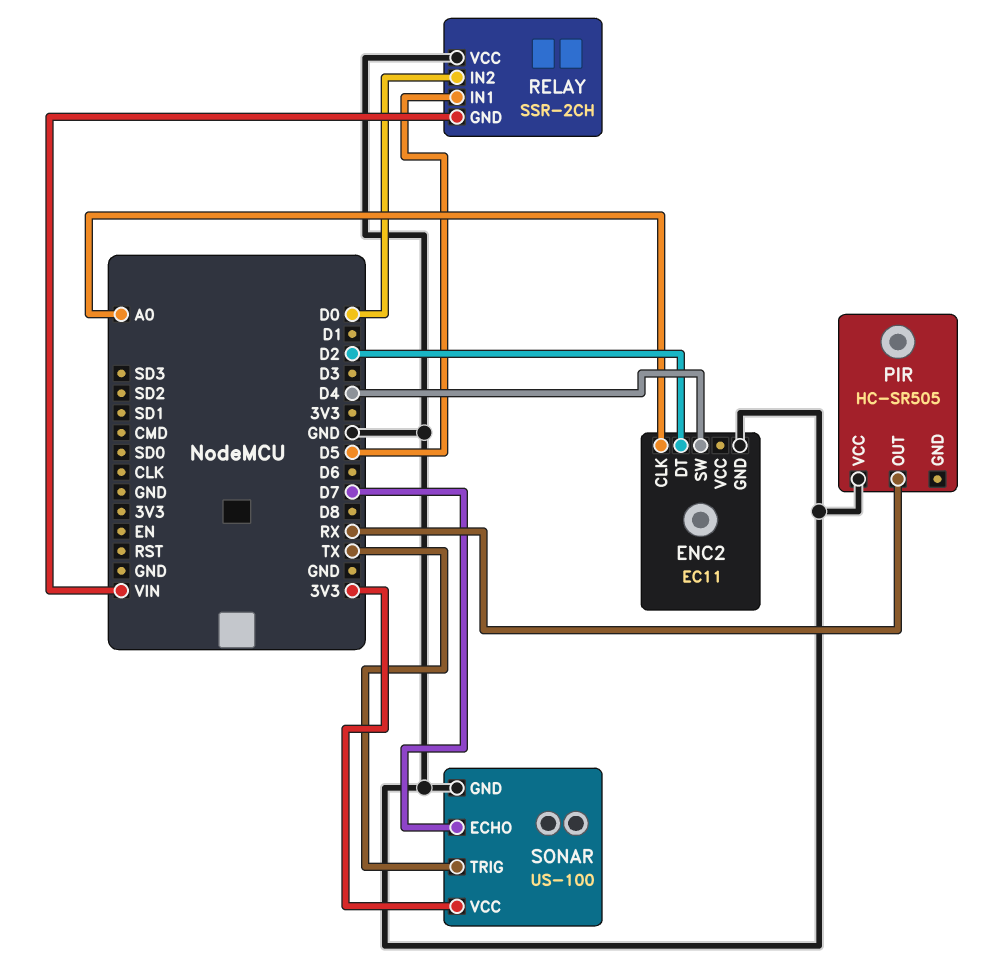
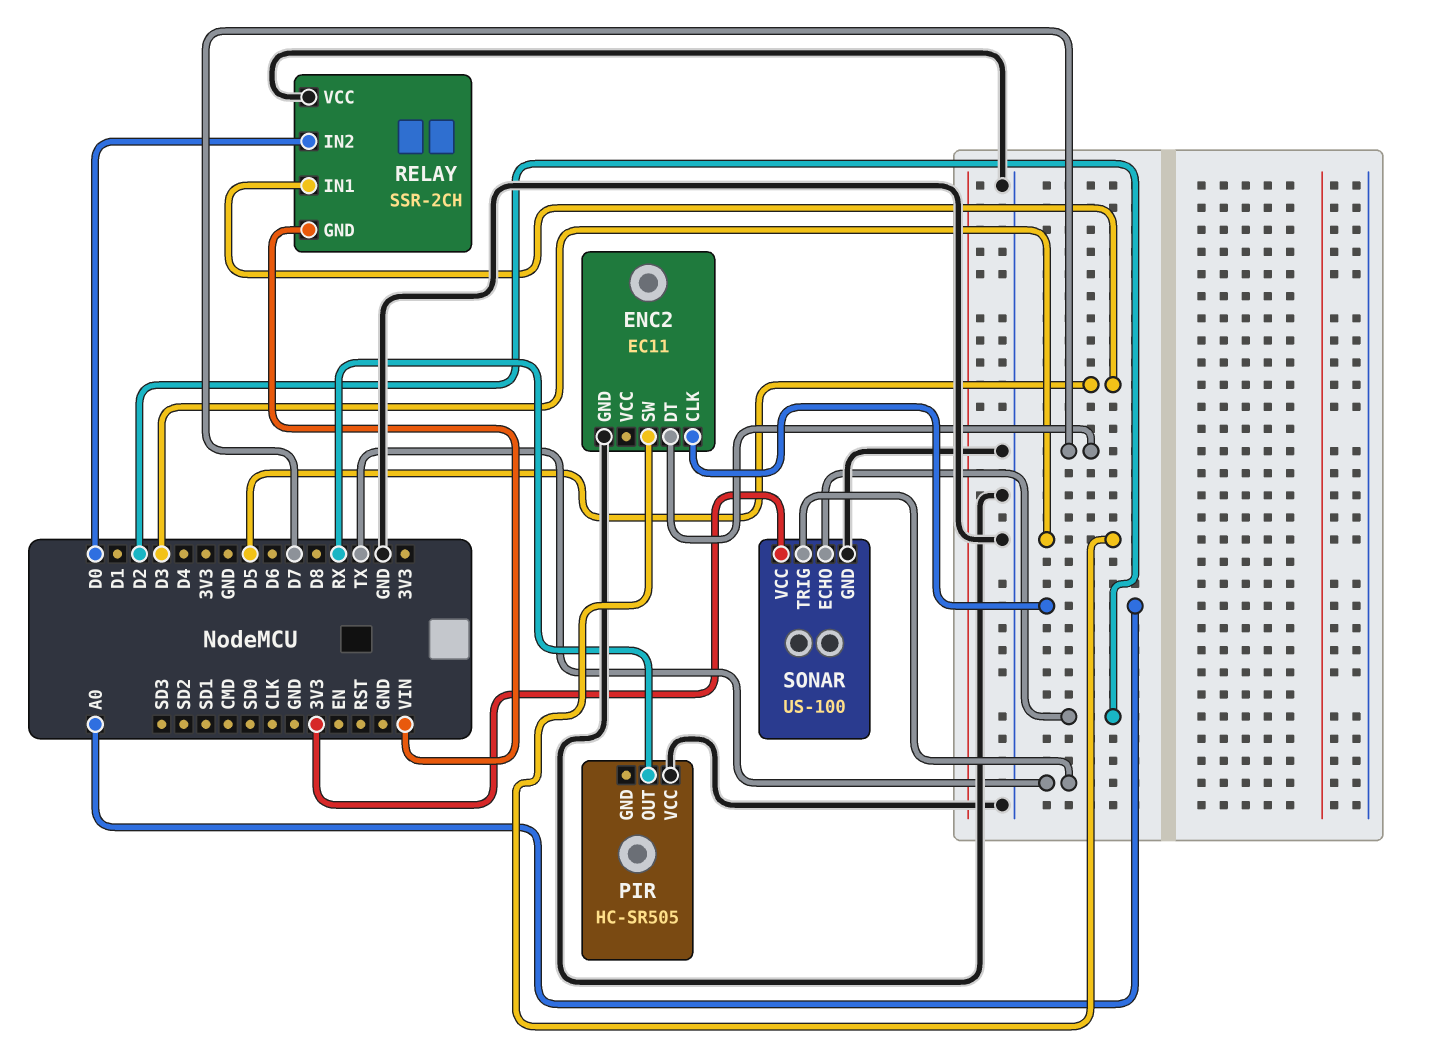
ENC2 pin DT: D2 -> D7
ENC2 pin SW: D4 -> D3
SONAR pin ECHO: D7 -> D2

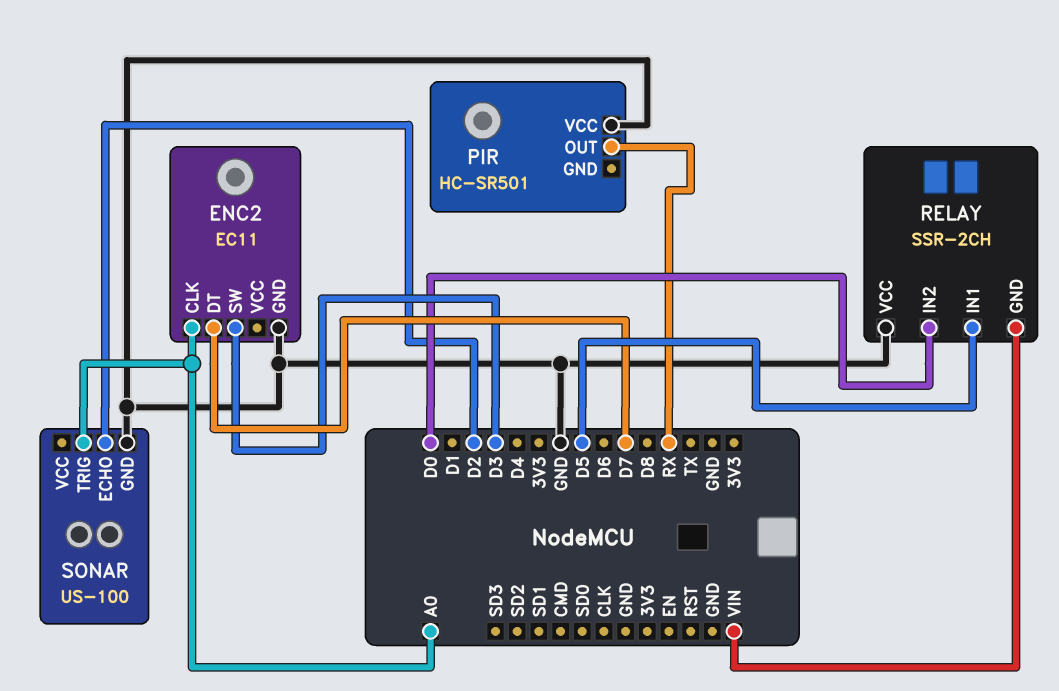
PIR: HC-SR505 -> HC-SR501
SONAR pin TRIG: TX -> A0
SONAR pin VCC: 3V3 -> none

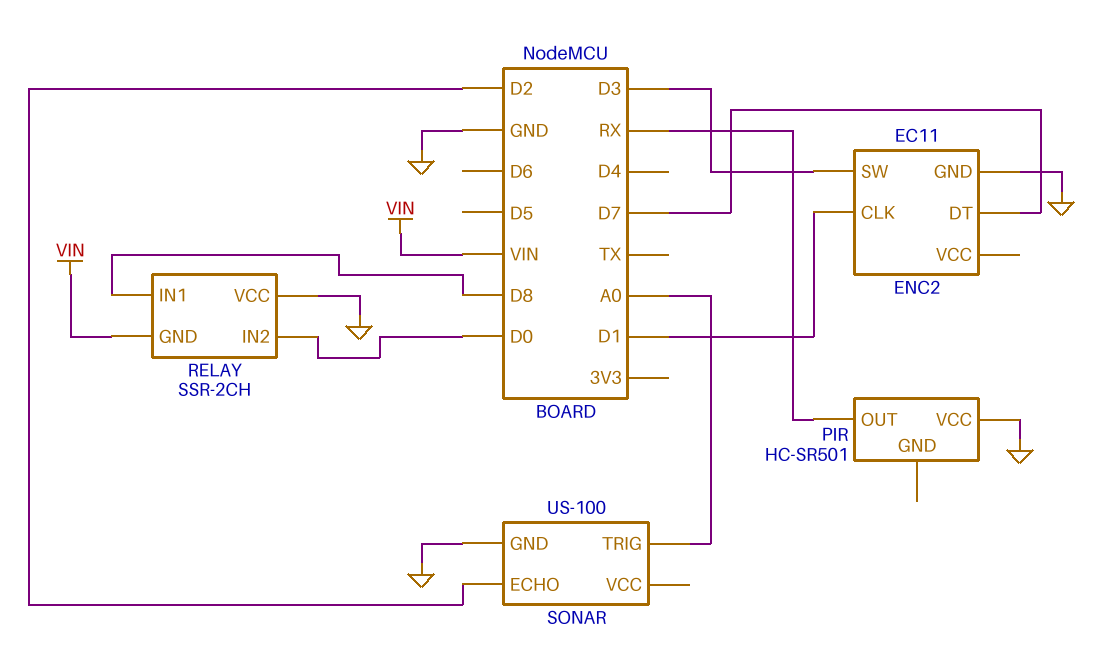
ENC2 pin CLK: A0 -> D1
RELAY pin IN1: D5 -> D8

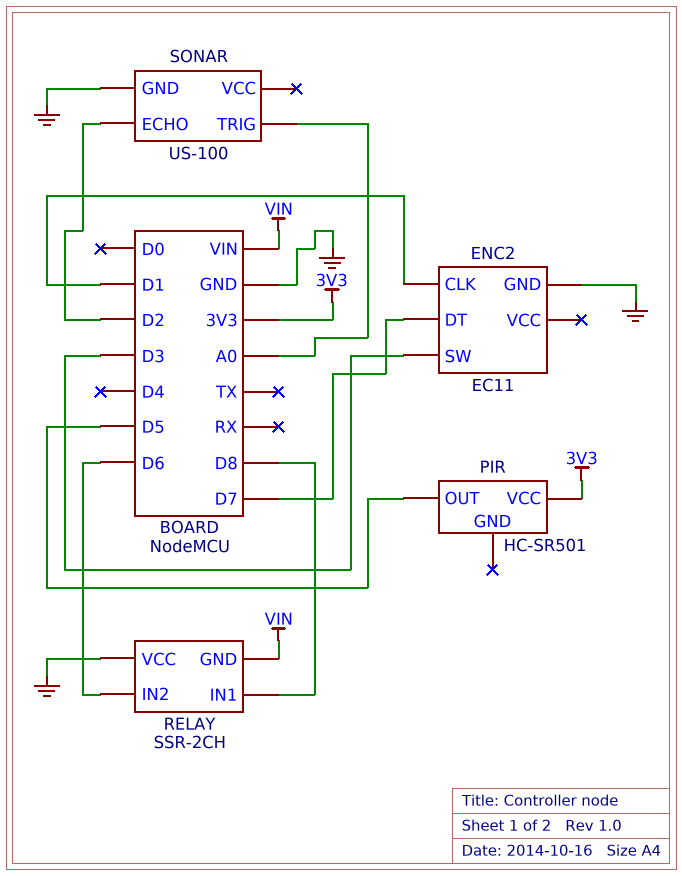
PIR pin OUT: RX -> D5
PIR pin VCC: GND -> 3V3
RELAY pin IN2: D0 -> D6

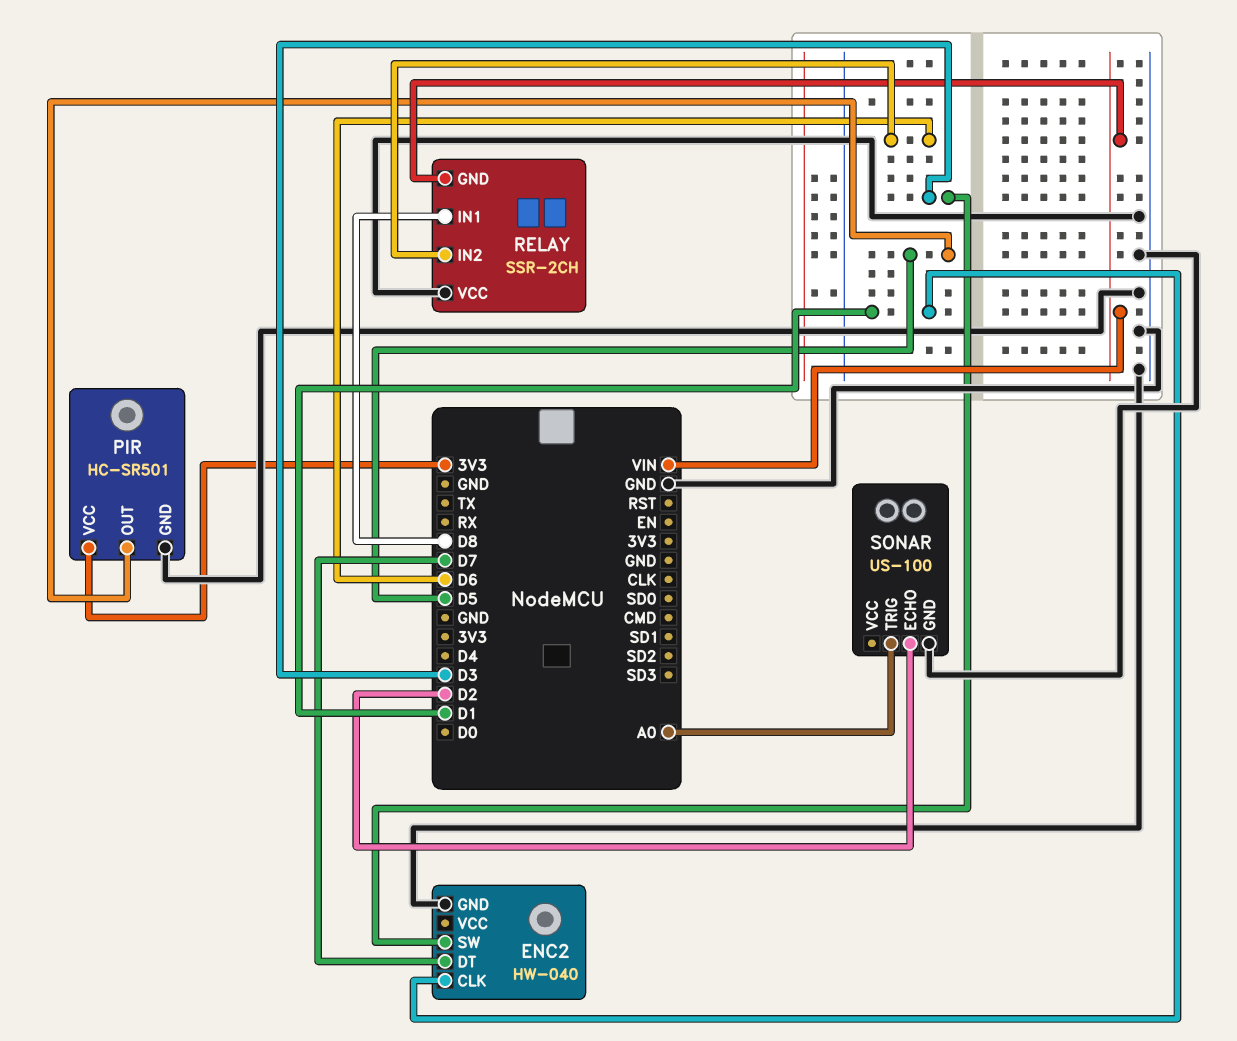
ENC2: EC11 -> HW-040
PIR pin GND: none -> GND

